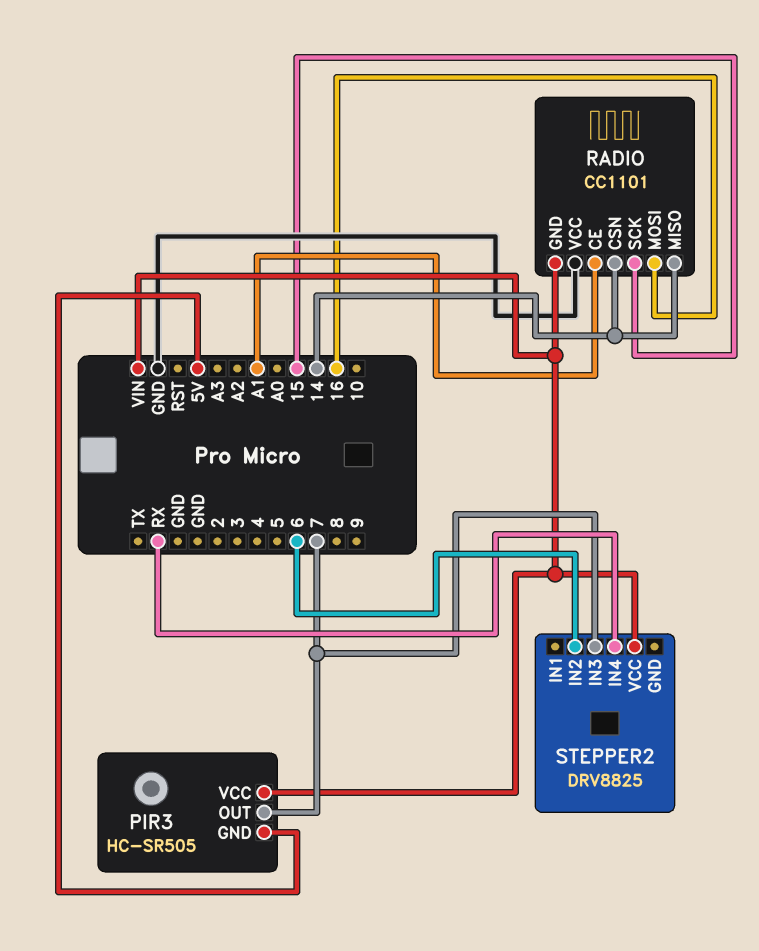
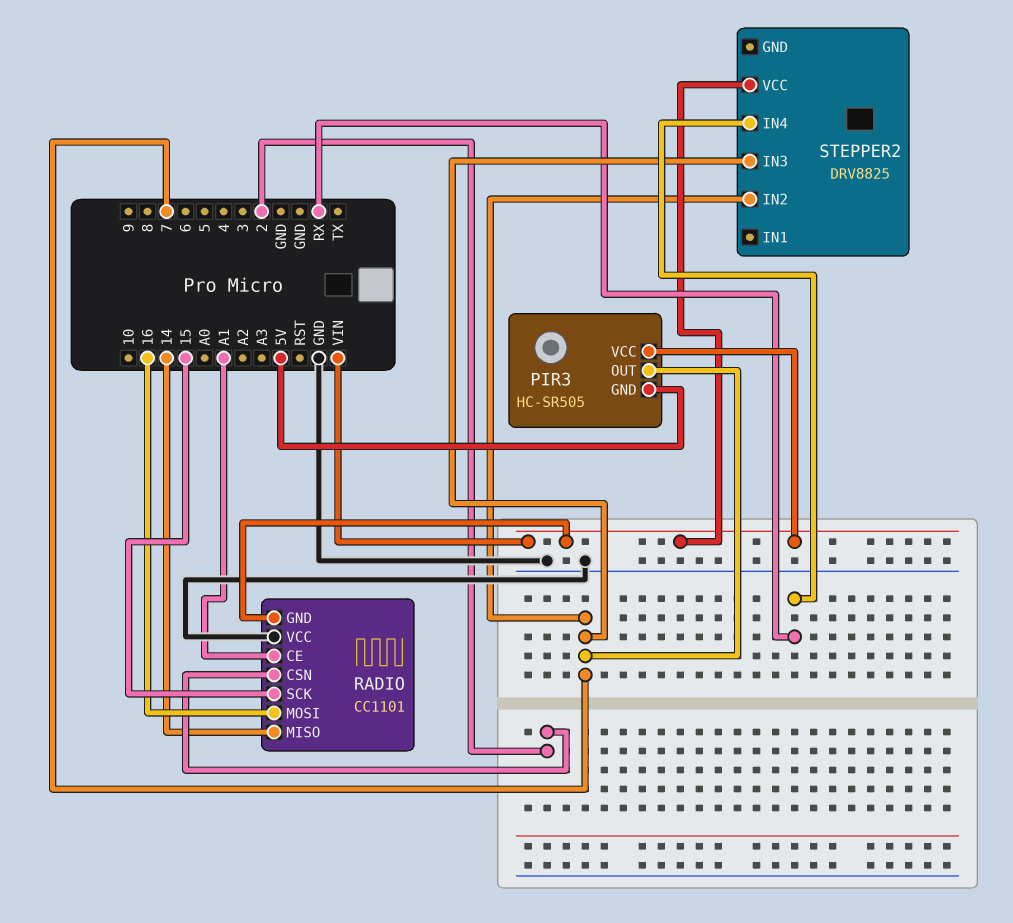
RADIO pin CSN: 14 -> 2
STEPPER2 pin IN2: 6 -> 7

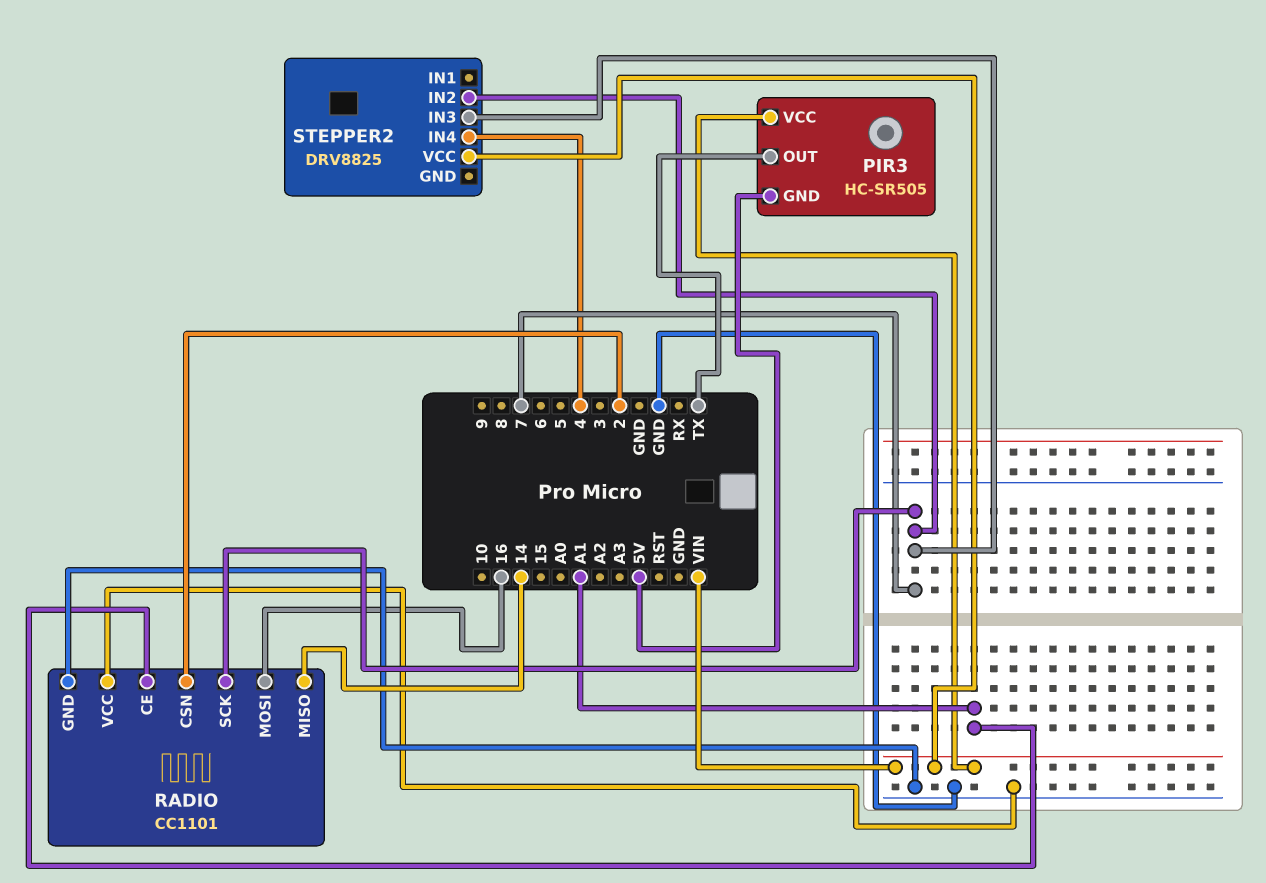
PIR3 pin OUT: 7 -> TX
RADIO pin GND: VIN -> GND
RADIO pin SCK: 15 -> 7
STEPPER2 pin IN4: RX -> 4

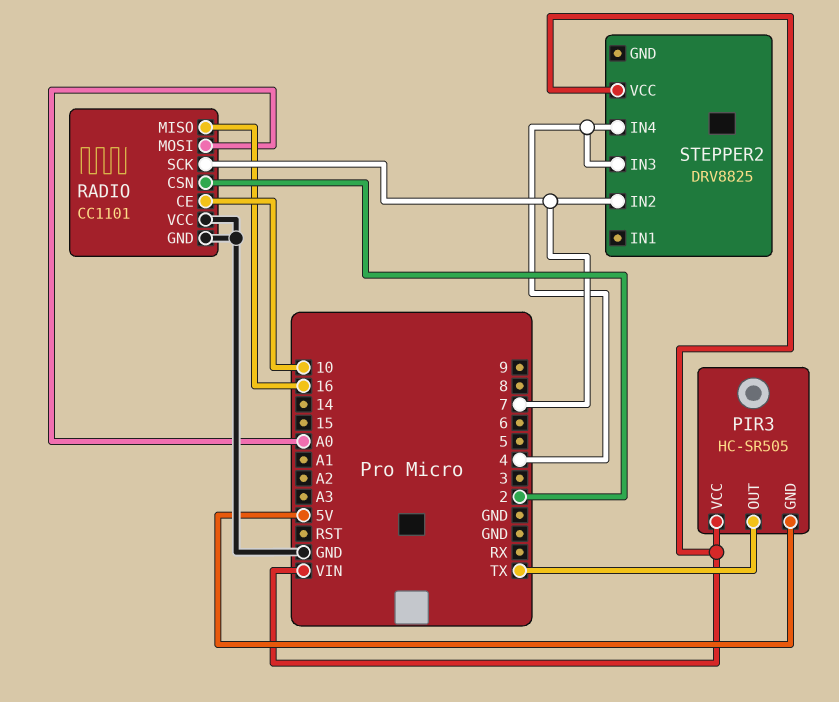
RADIO pin CE: A1 -> 10
RADIO pin MISO: 14 -> 16
RADIO pin MOSI: 16 -> A0
STEPPER2 pin IN3: 7 -> 4

